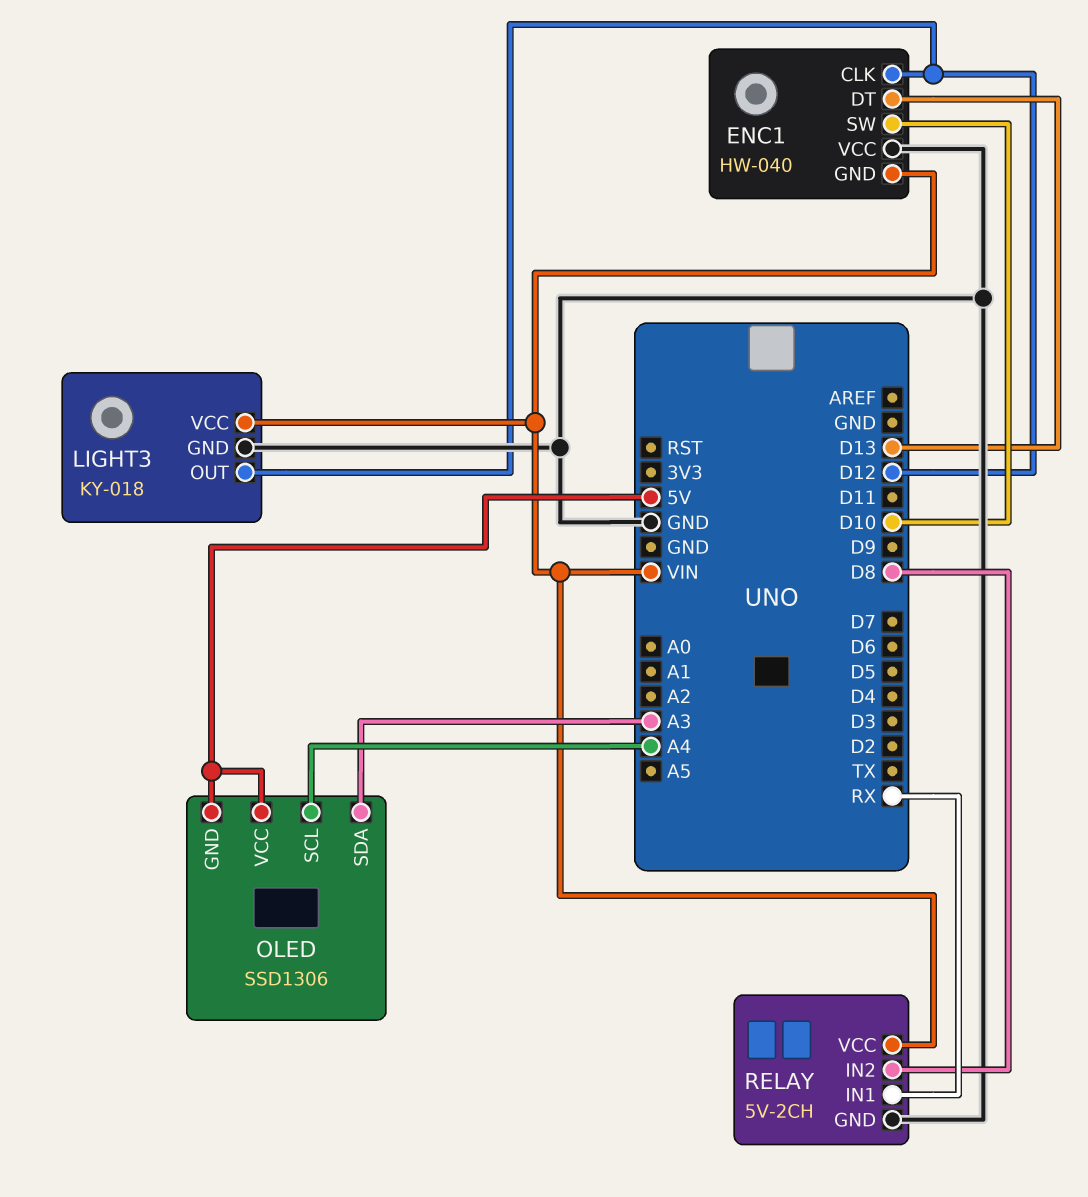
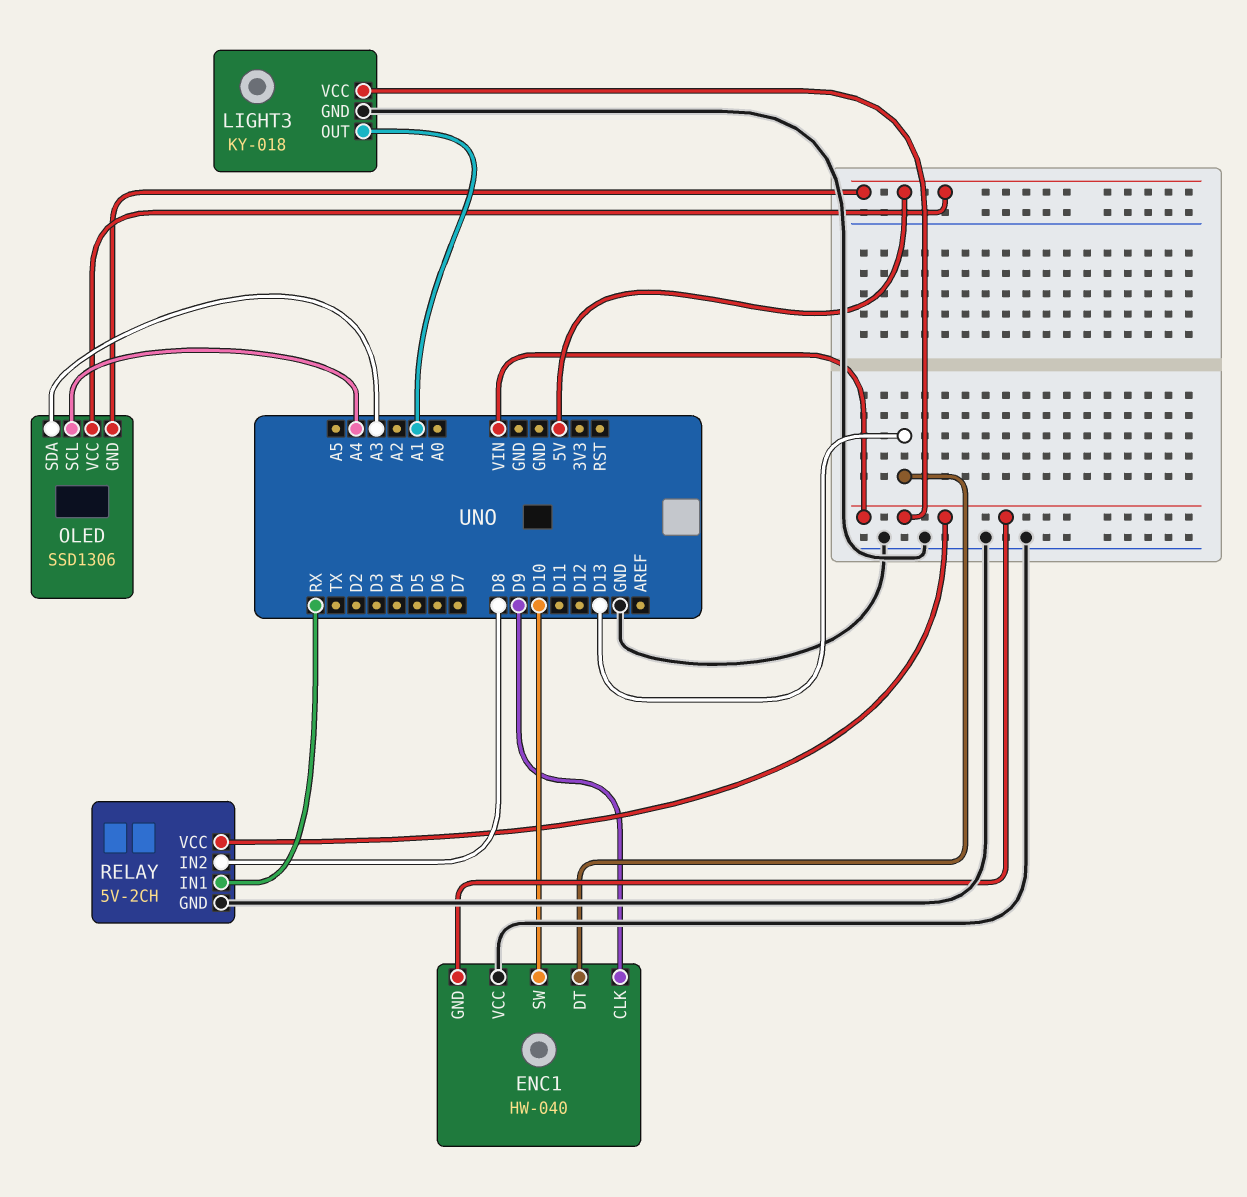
ENC1 pin CLK: D12 -> D9
LIGHT3 pin OUT: D12 -> A1

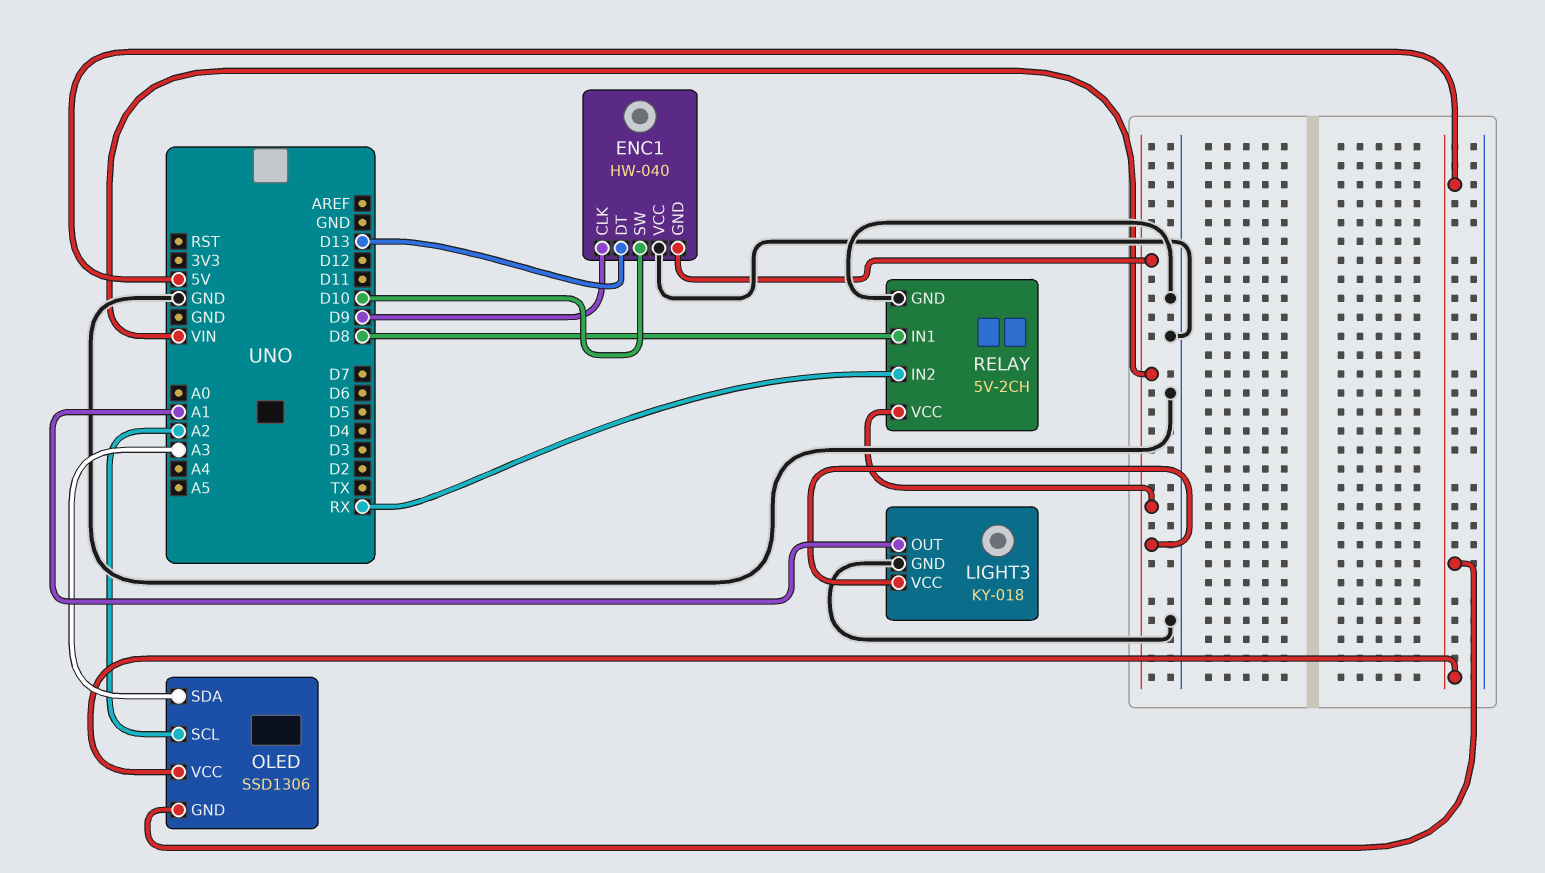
OLED pin SCL: A4 -> A2
RELAY pin IN1: RX -> D8
RELAY pin IN2: D8 -> RX

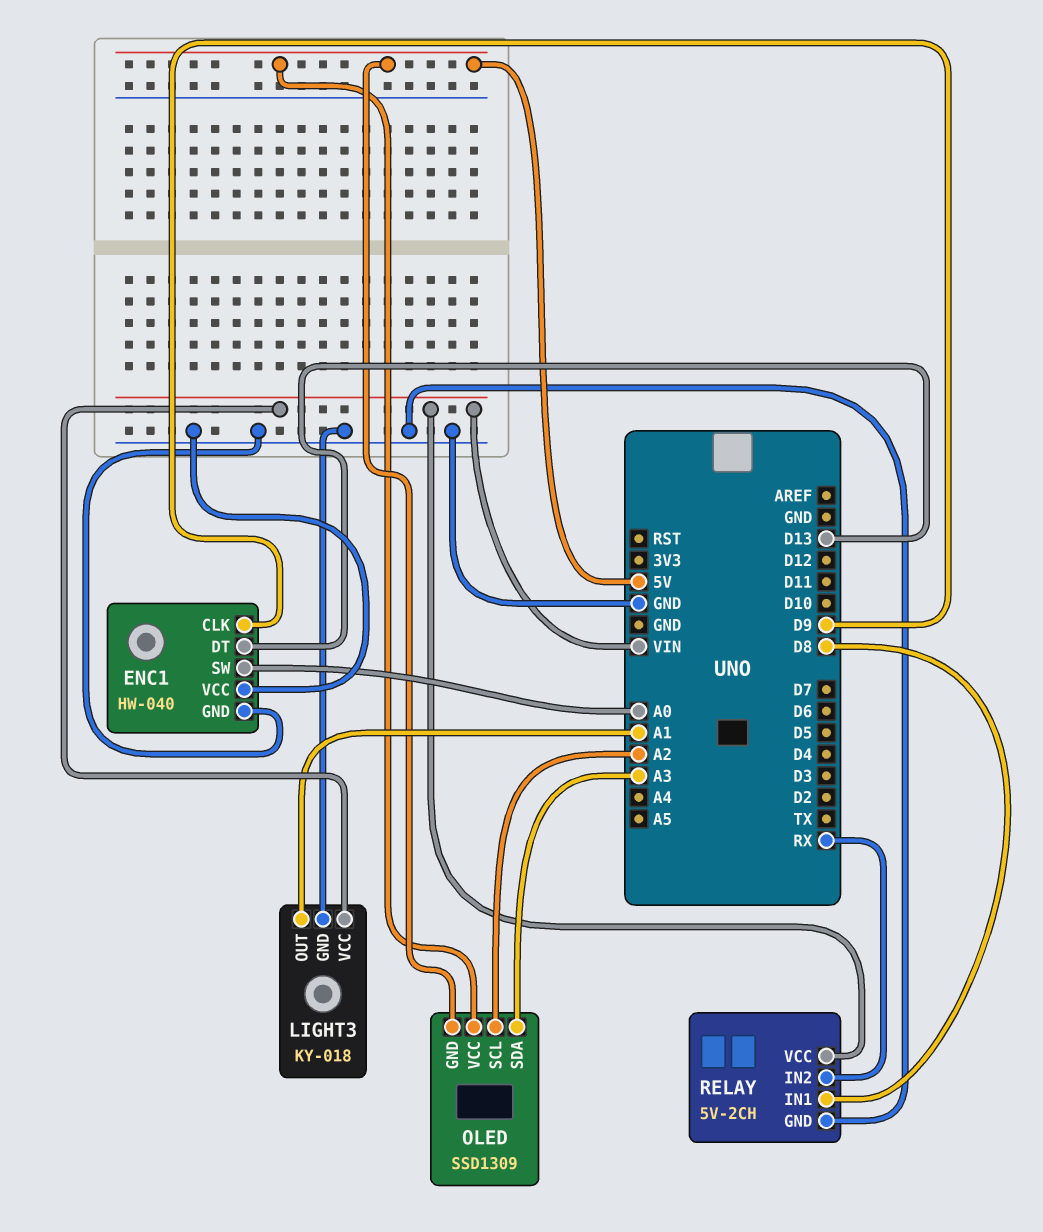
ENC1 pin GND: VIN -> GND
ENC1 pin SW: D10 -> A0
OLED: SSD1306 -> SSD1309

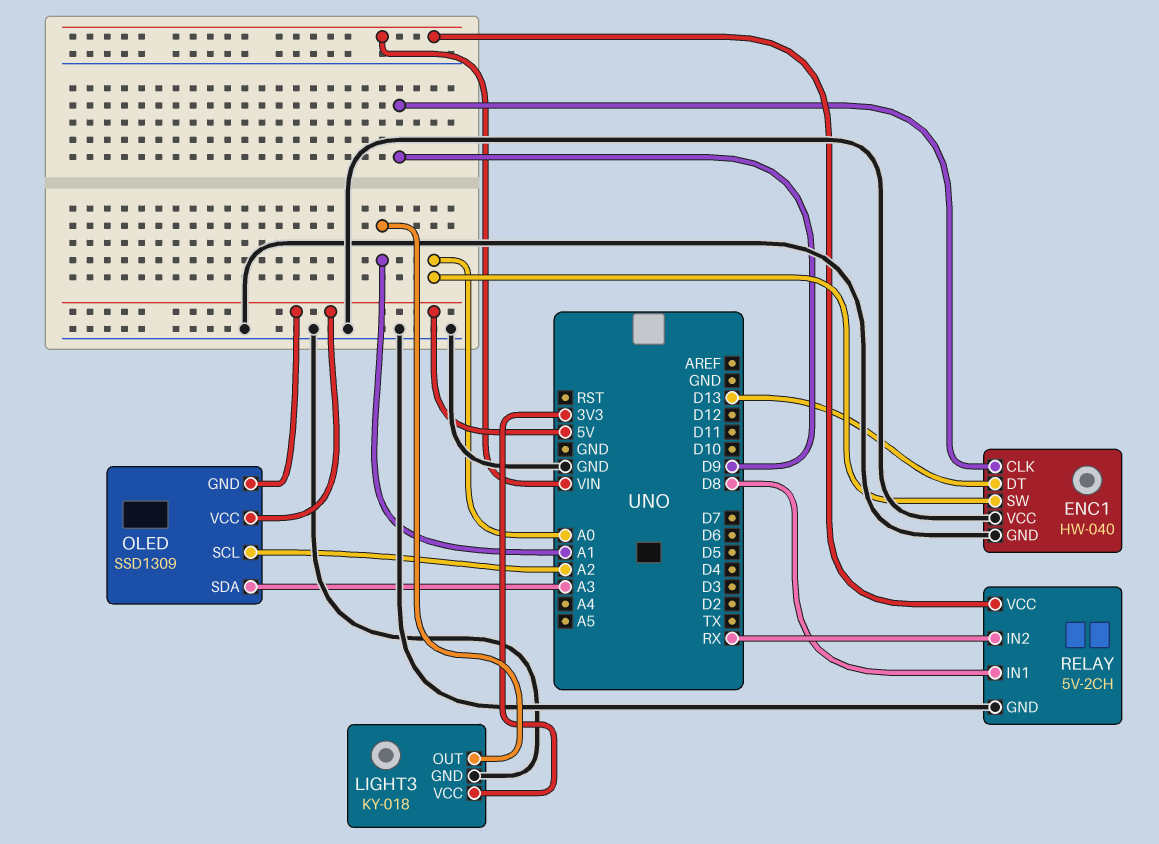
LIGHT3 pin VCC: VIN -> 3V3

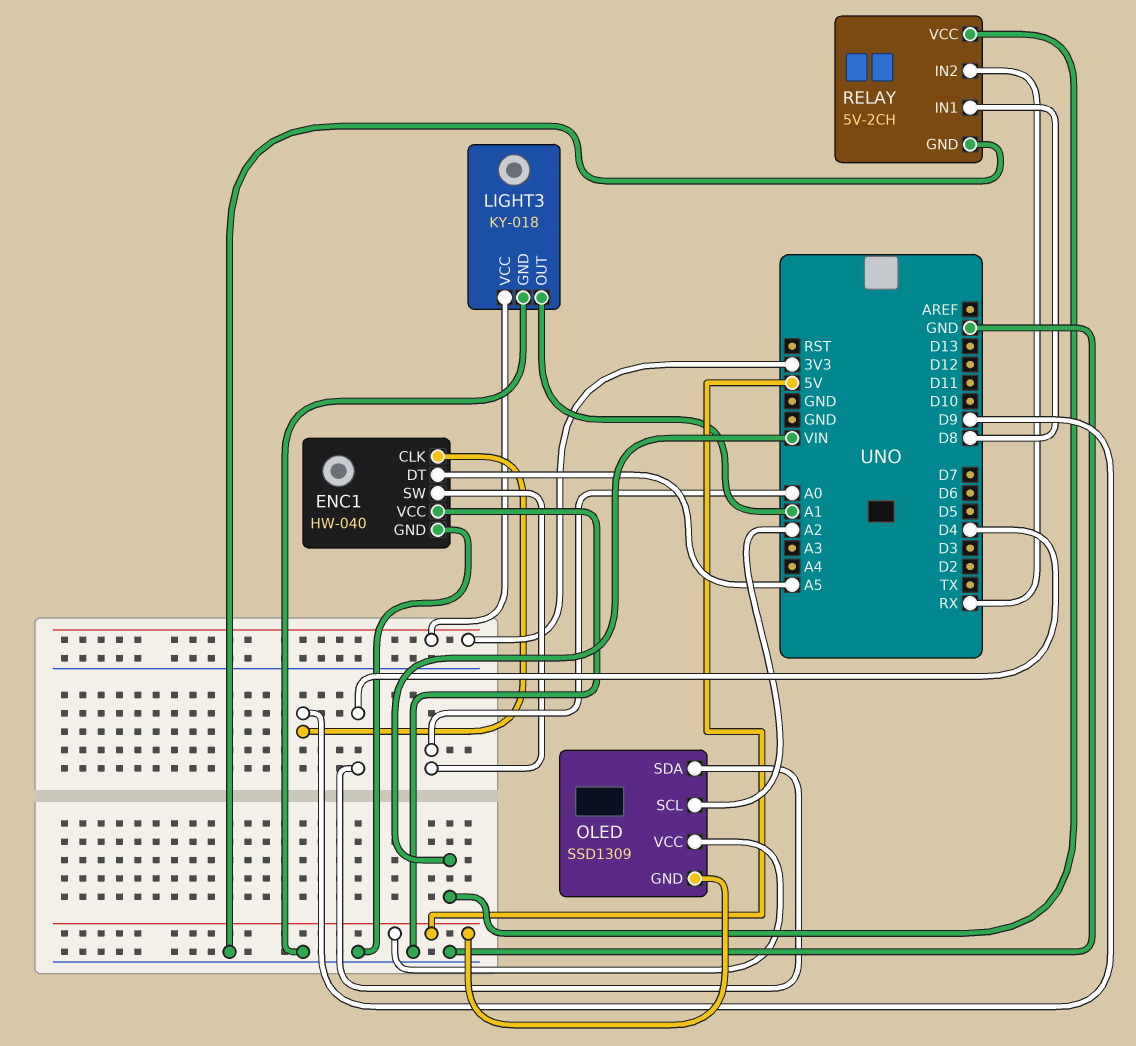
ENC1 pin DT: D13 -> A5
OLED pin SDA: A3 -> D4

